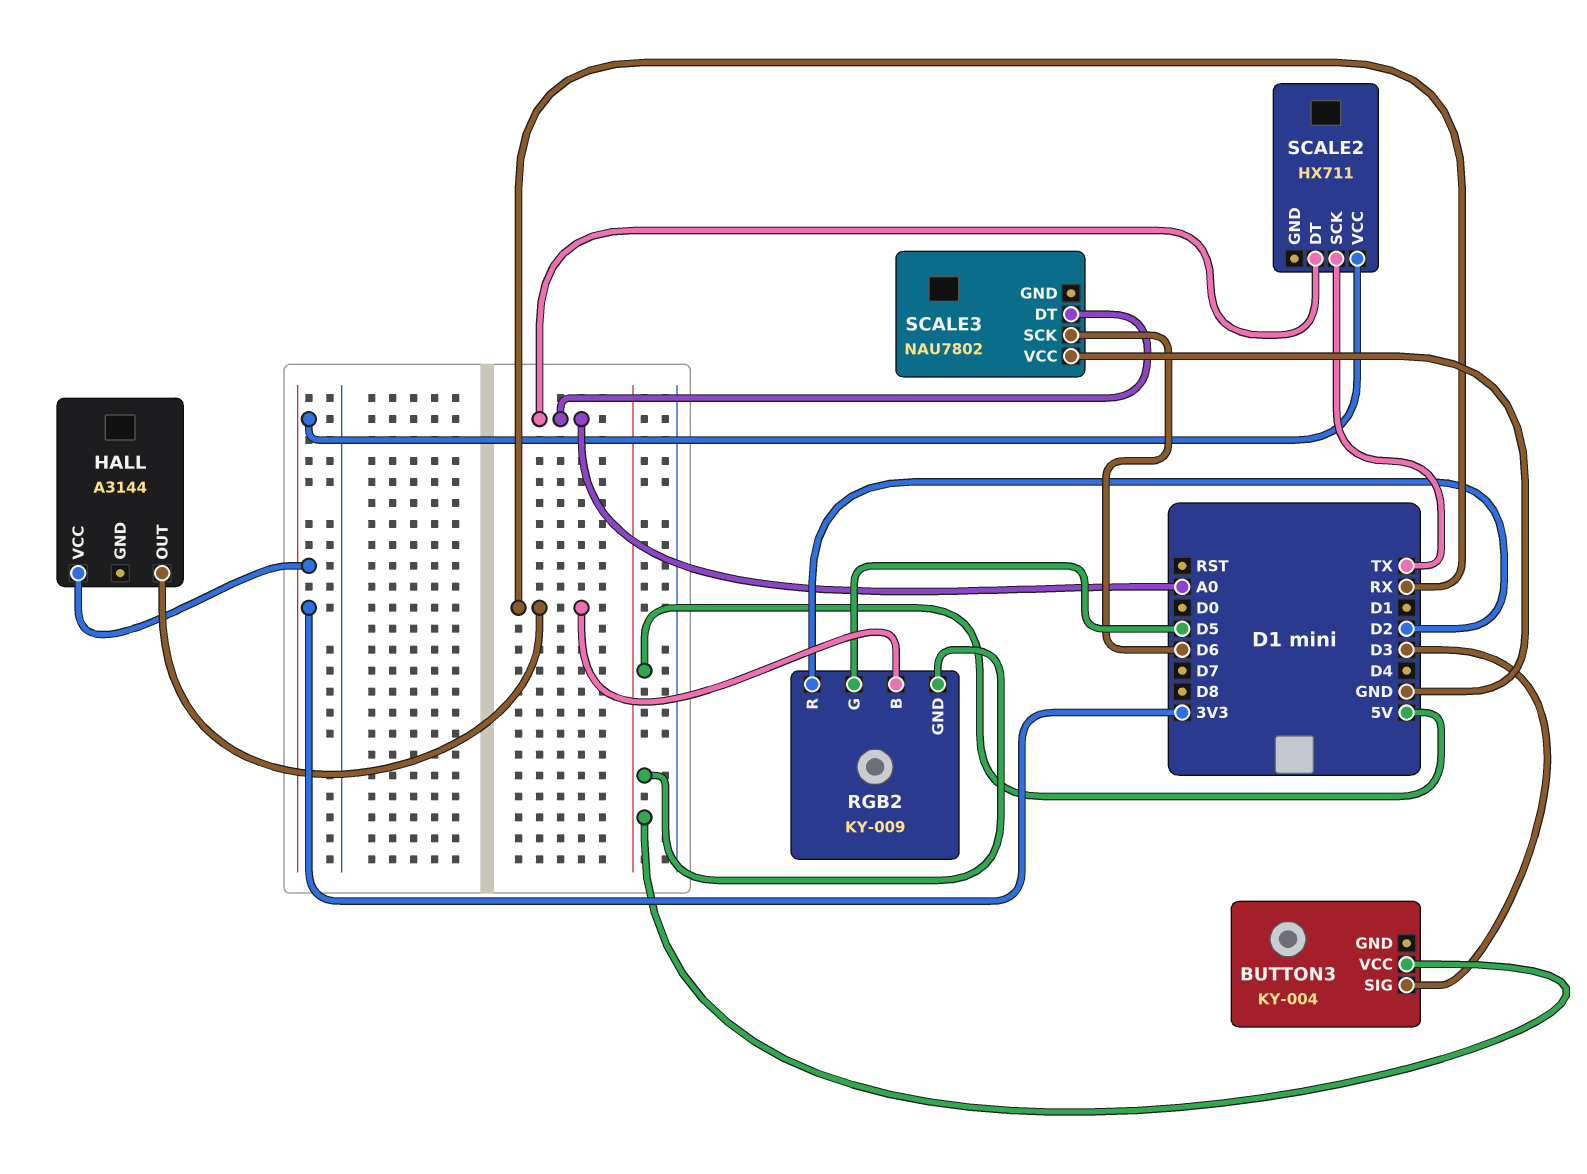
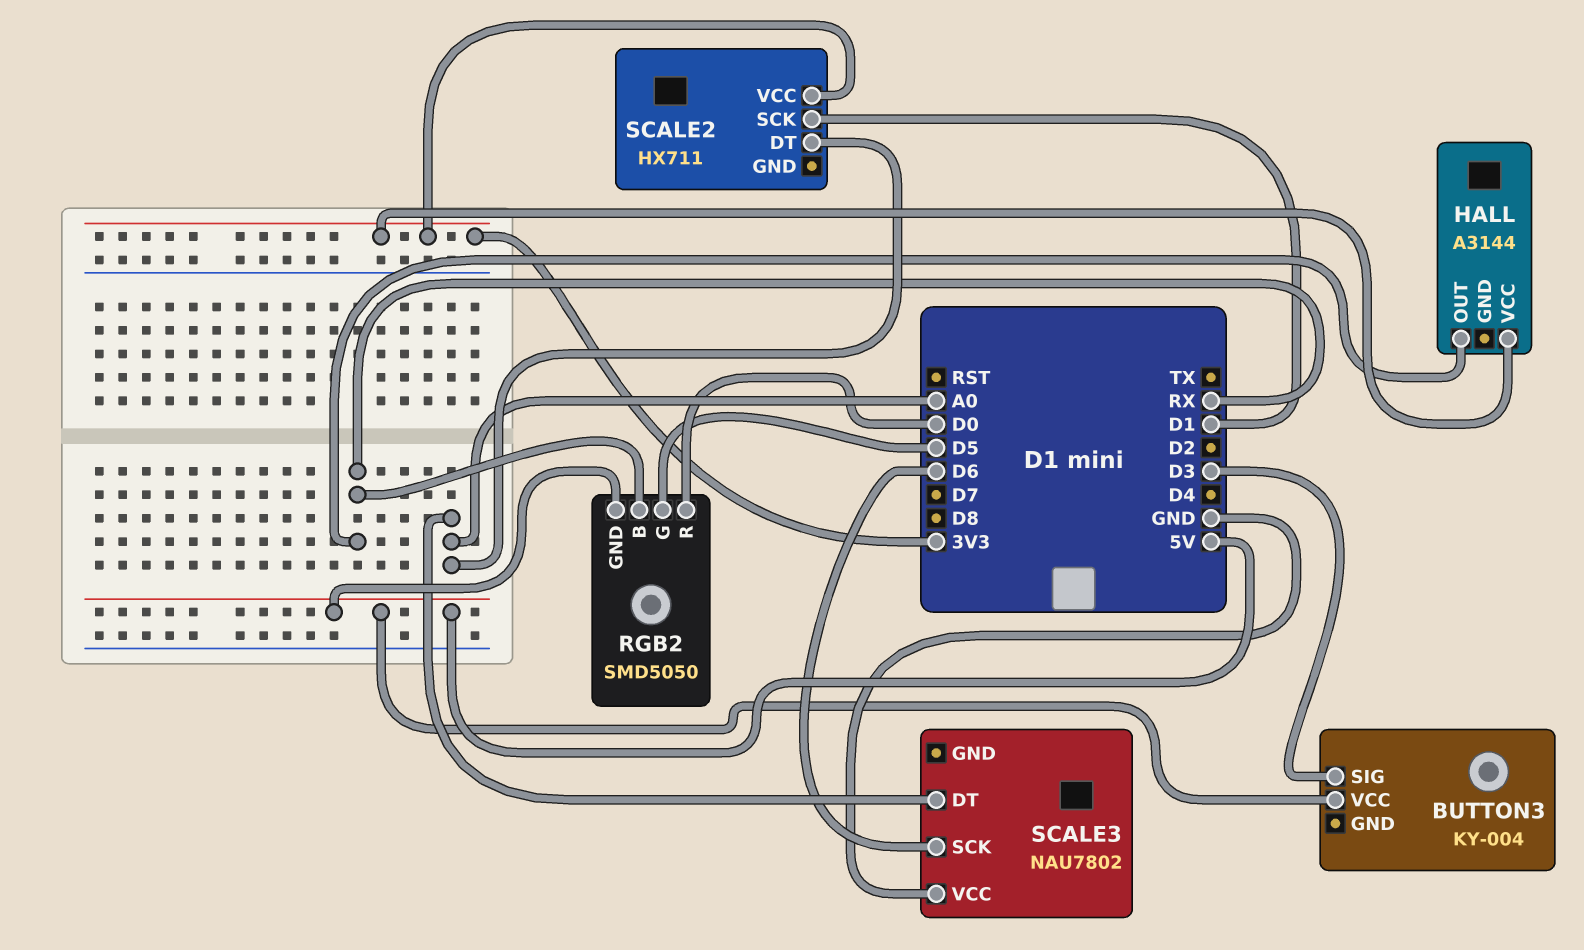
RGB2: KY-009 -> SMD5050
RGB2 pin R: D2 -> D0
SCALE2 pin SCK: TX -> D1

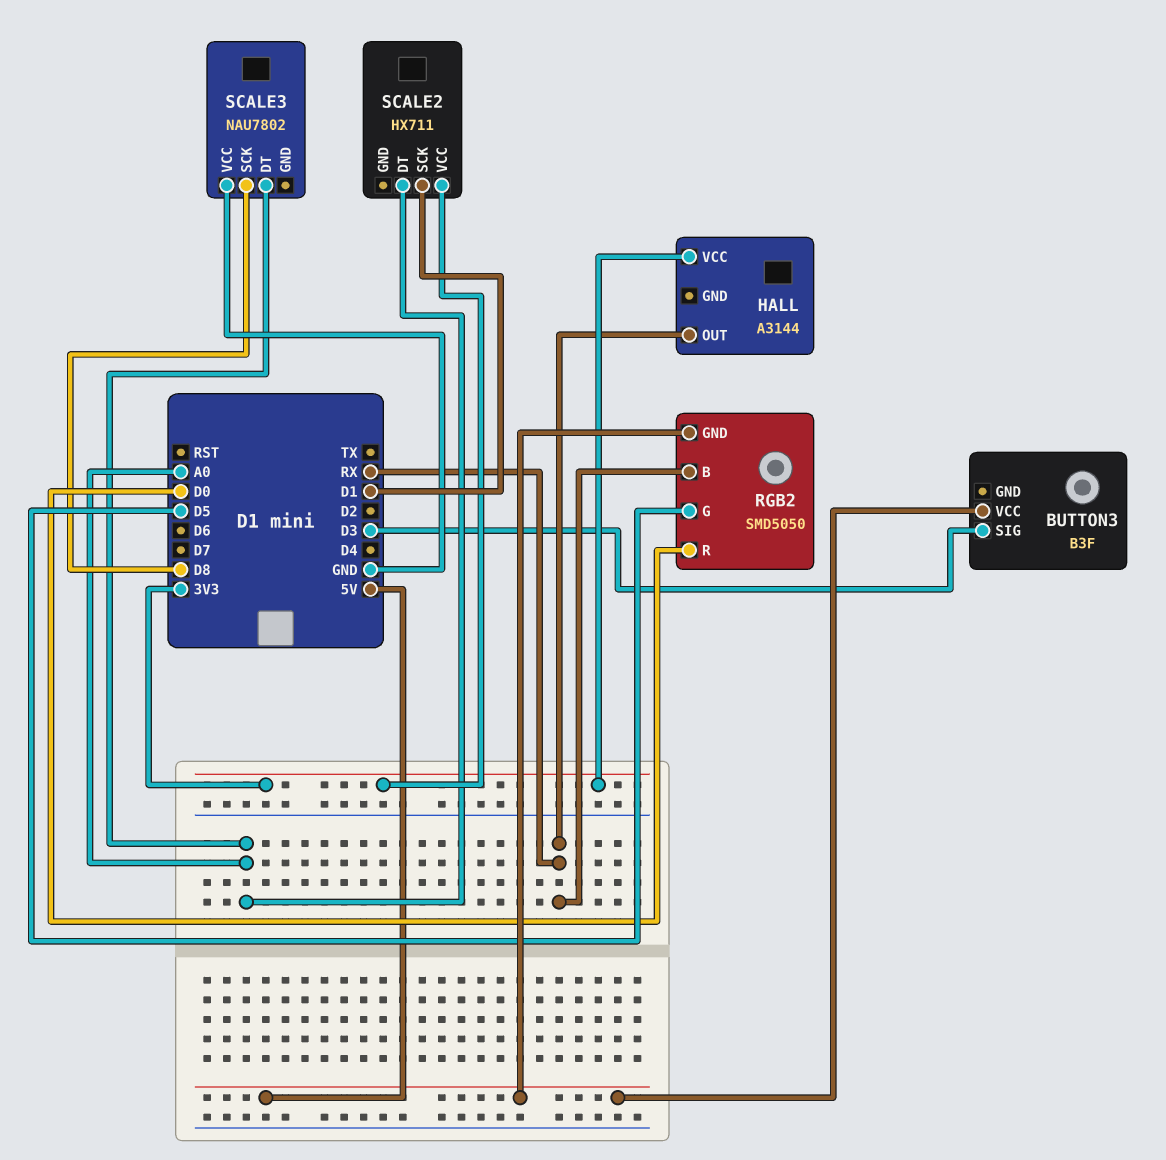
BUTTON3: KY-004 -> B3F
SCALE3 pin SCK: D6 -> D8

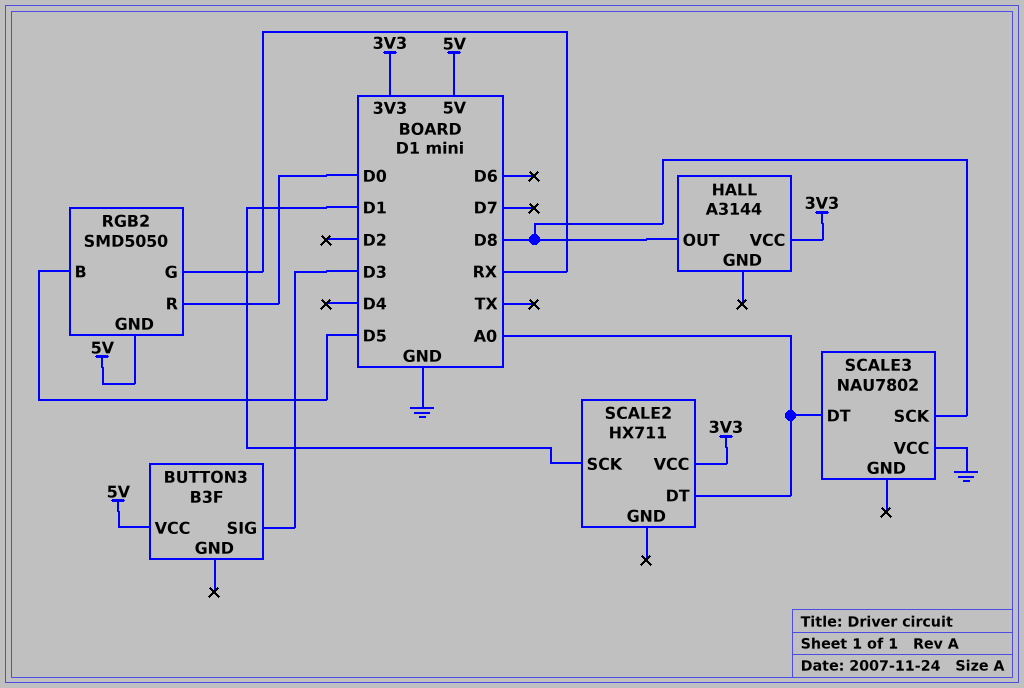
HALL pin OUT: RX -> D8
RGB2 pin B: RX -> D5
RGB2 pin G: D5 -> RX

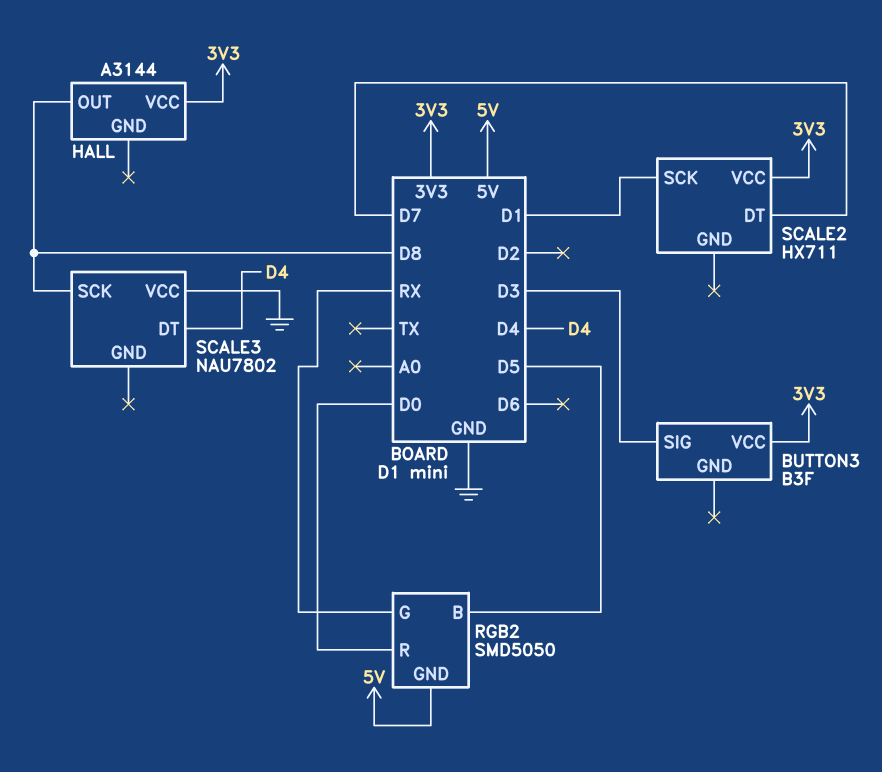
BUTTON3 pin VCC: 5V -> 3V3
SCALE2 pin DT: A0 -> D7
SCALE3 pin DT: A0 -> D4

